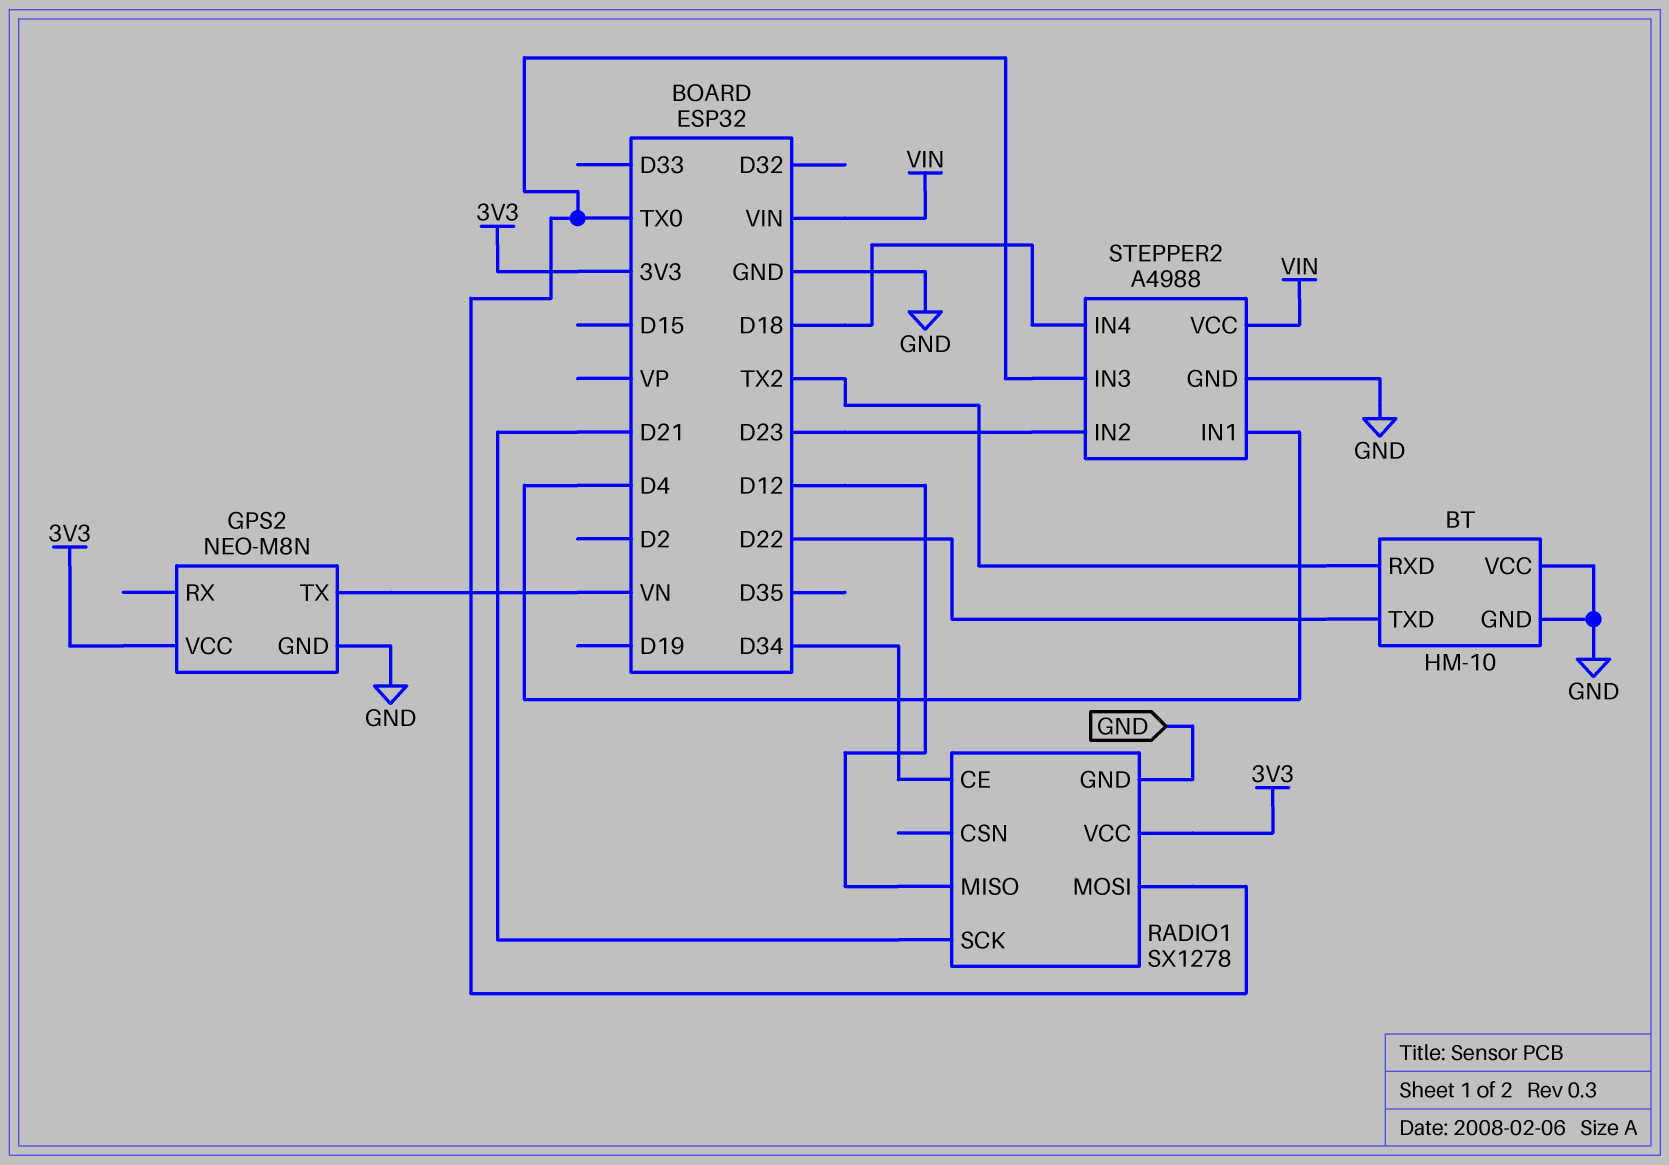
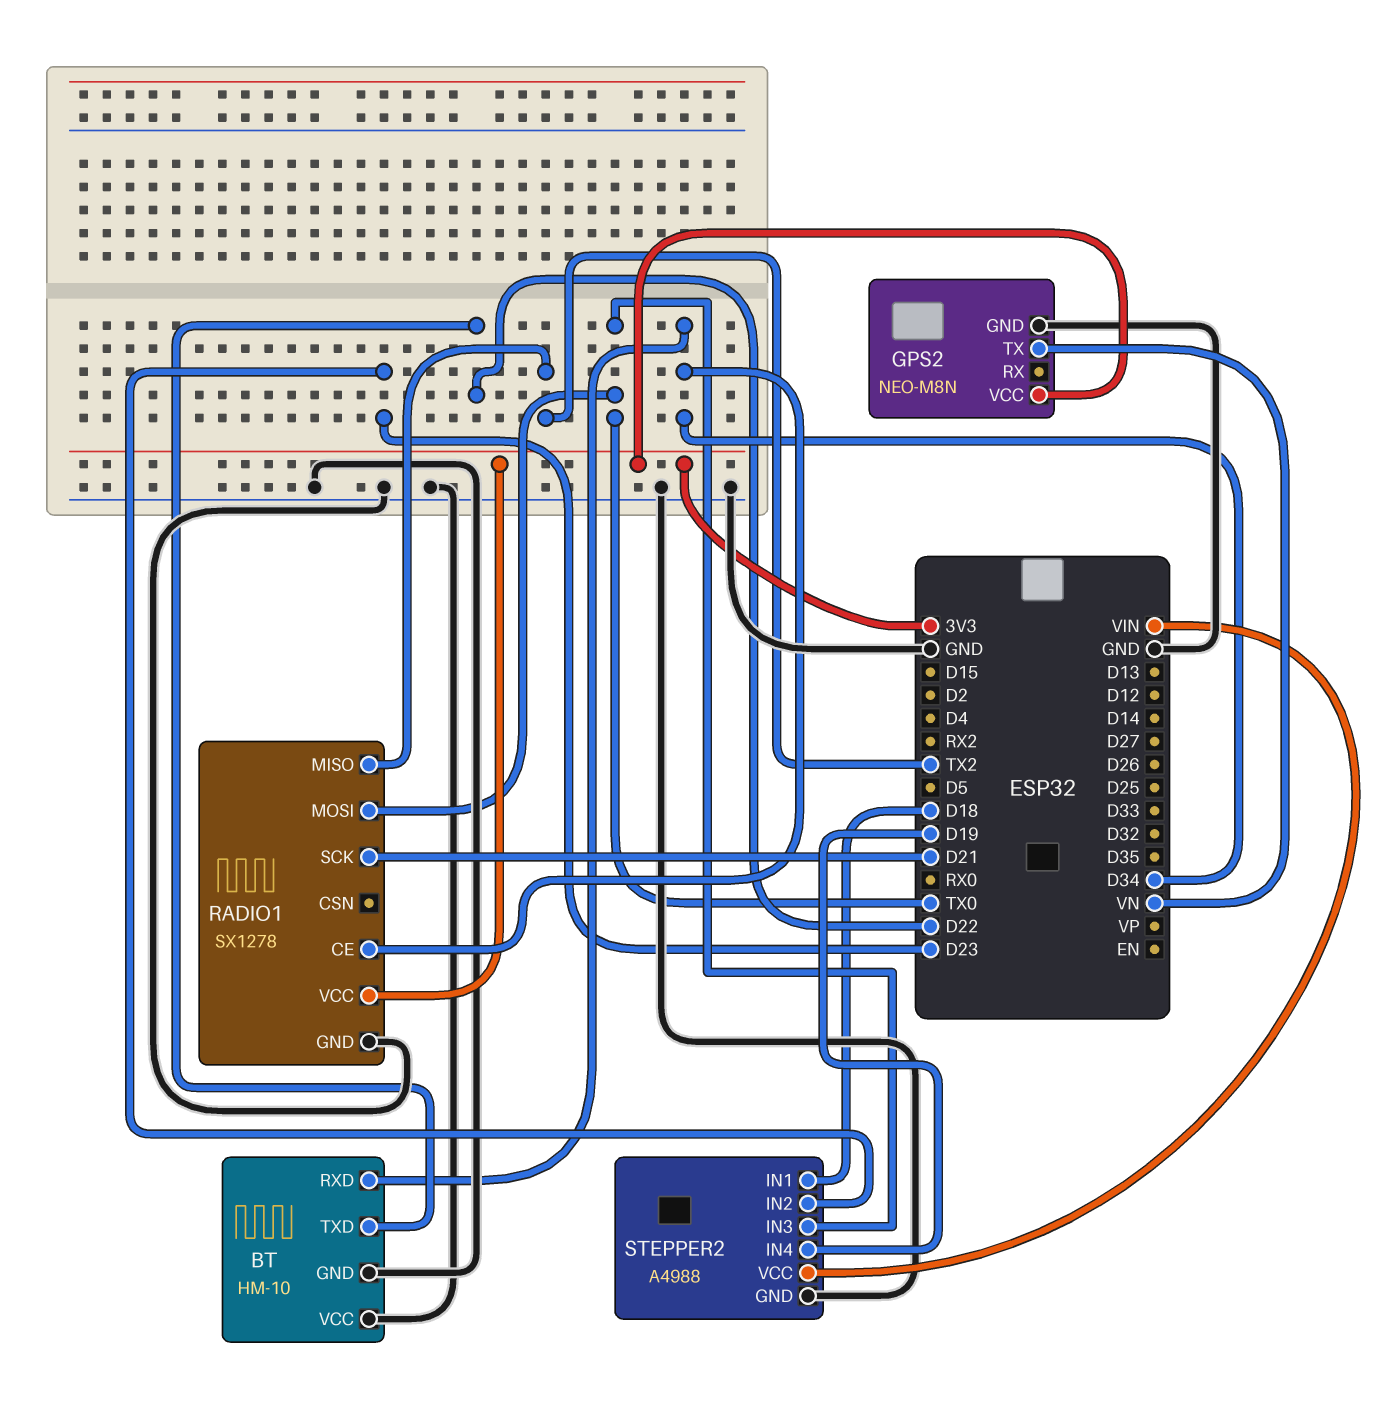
BT pin RXD: TX2 -> D34
RADIO1 pin MISO: D12 -> TX2
STEPPER2 pin IN1: D4 -> D18
STEPPER2 pin IN4: D18 -> D19

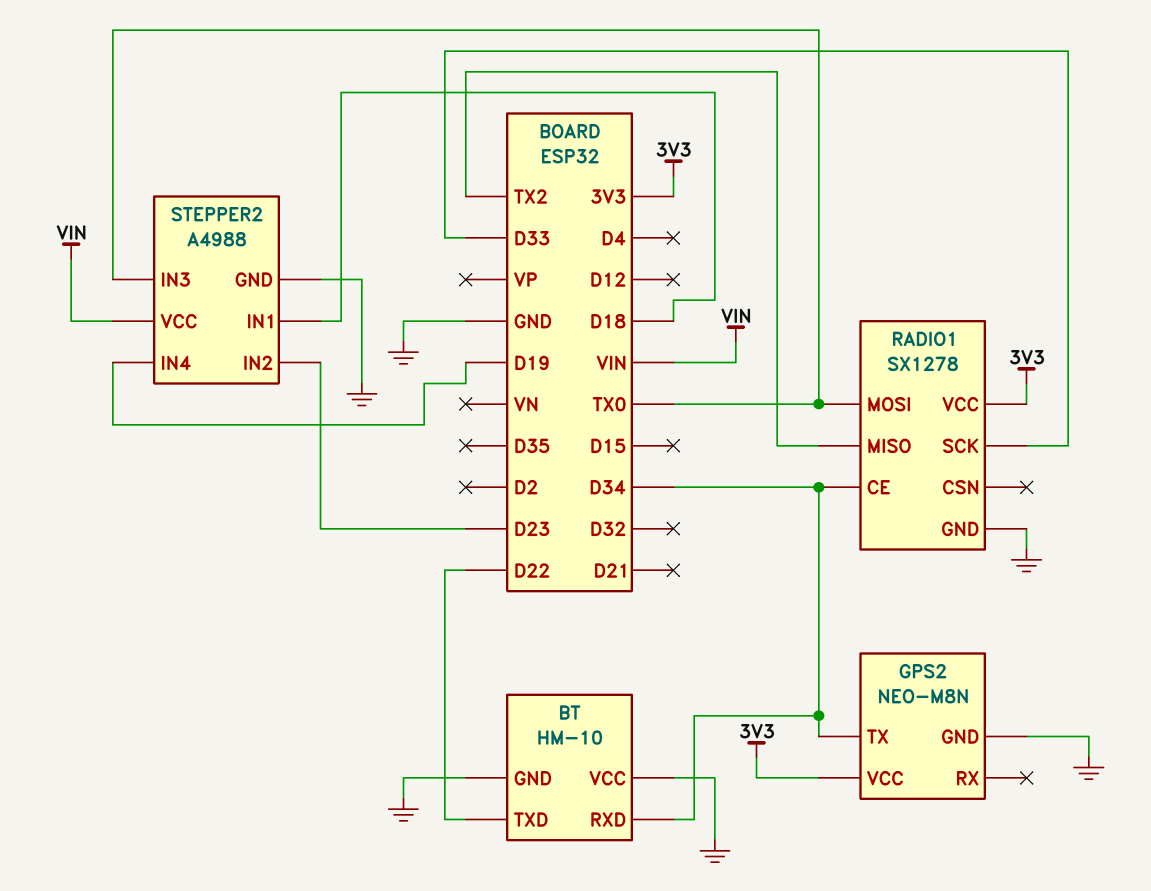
GPS2 pin TX: VN -> D34
RADIO1 pin SCK: D21 -> D33

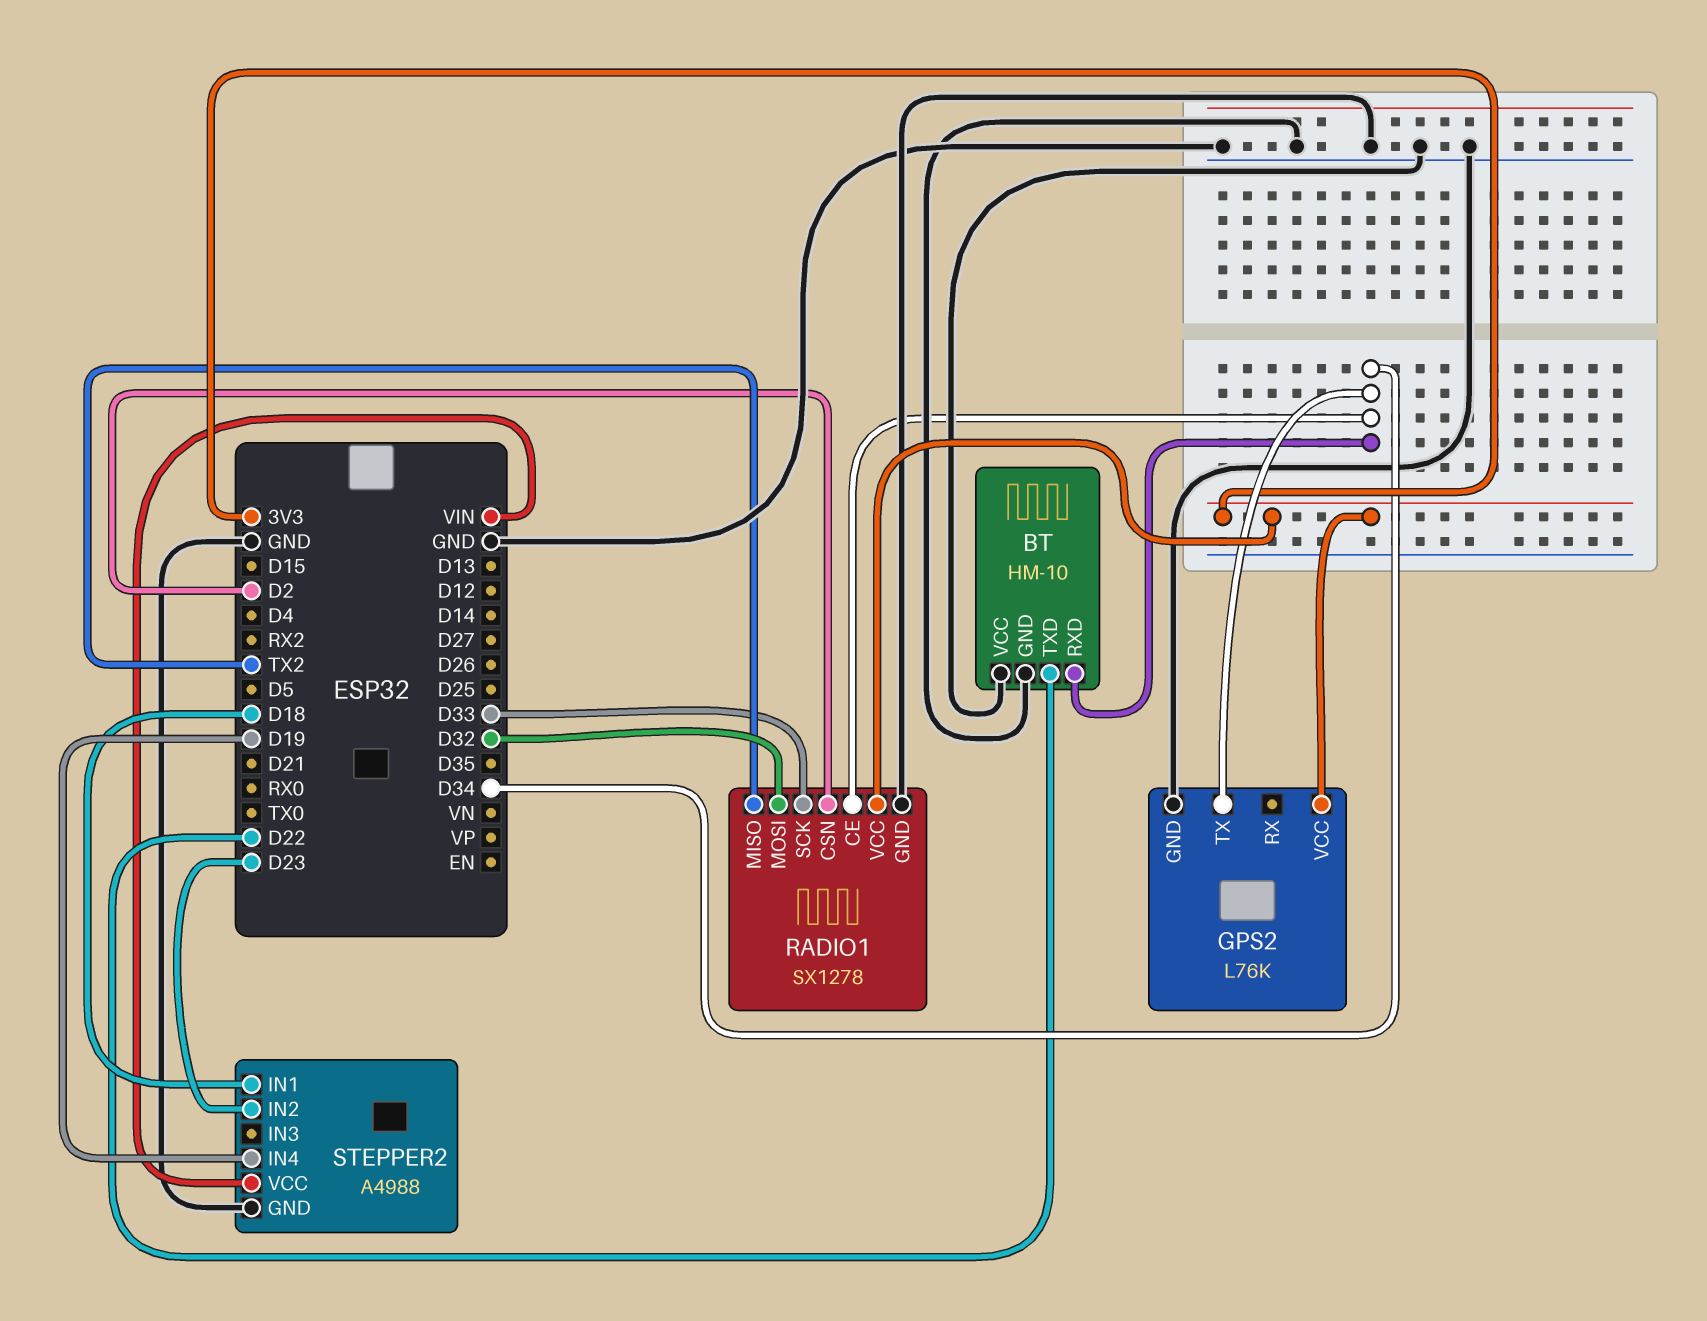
GPS2: NEO-M8N -> L76K
RADIO1 pin CSN: none -> D2
RADIO1 pin MOSI: TX0 -> D32
STEPPER2 pin IN3: TX0 -> none

